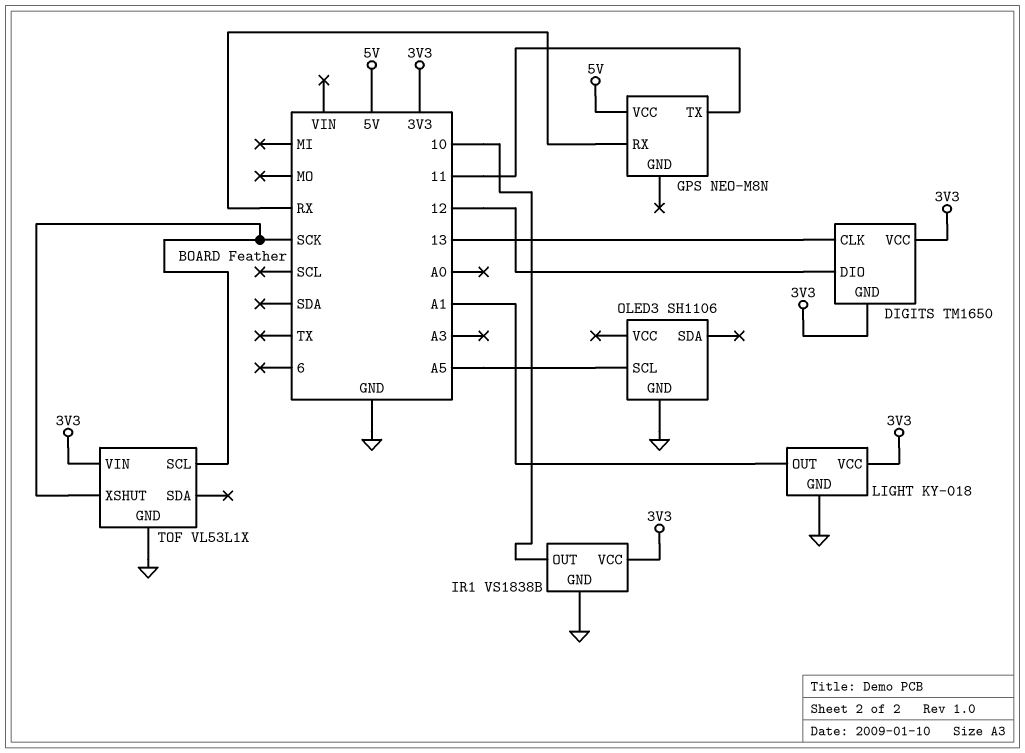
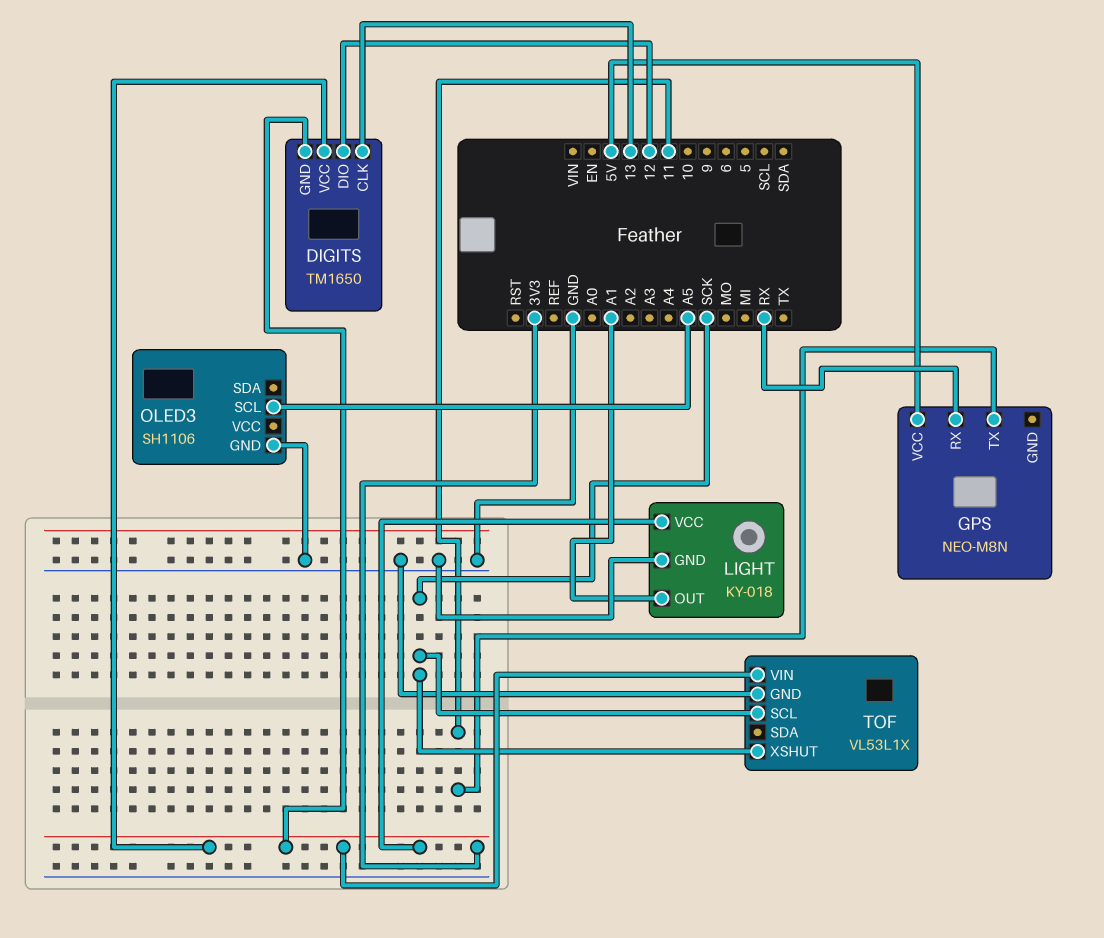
IR1: VS1838B -> none
IR1 pin GND: GND -> none
IR1 pin OUT: 10 -> none
IR1 pin VCC: 3V3 -> none

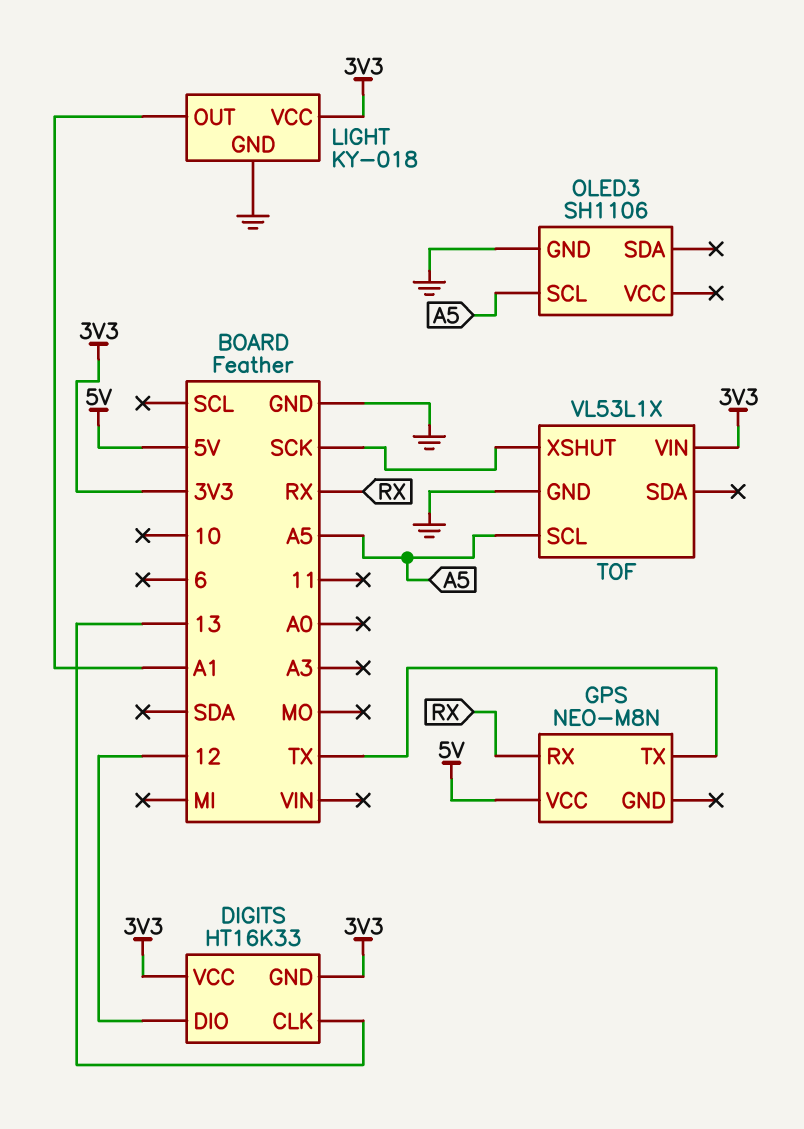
DIGITS: TM1650 -> HT16K33
GPS pin TX: 11 -> TX
TOF pin SCL: SCK -> A5

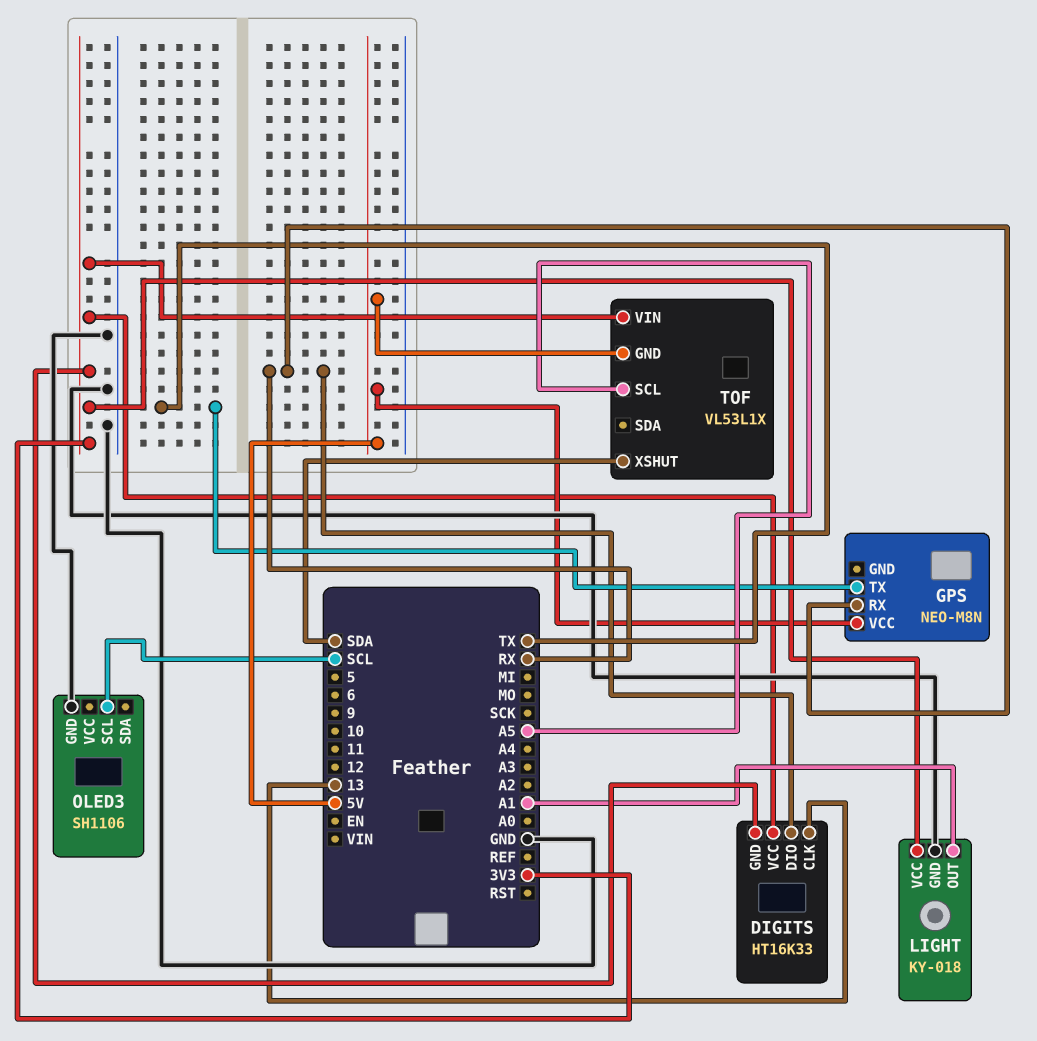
DIGITS pin DIO: 12 -> RX
OLED3 pin SCL: A5 -> SCL
TOF pin GND: GND -> 5V
TOF pin XSHUT: SCK -> SDA

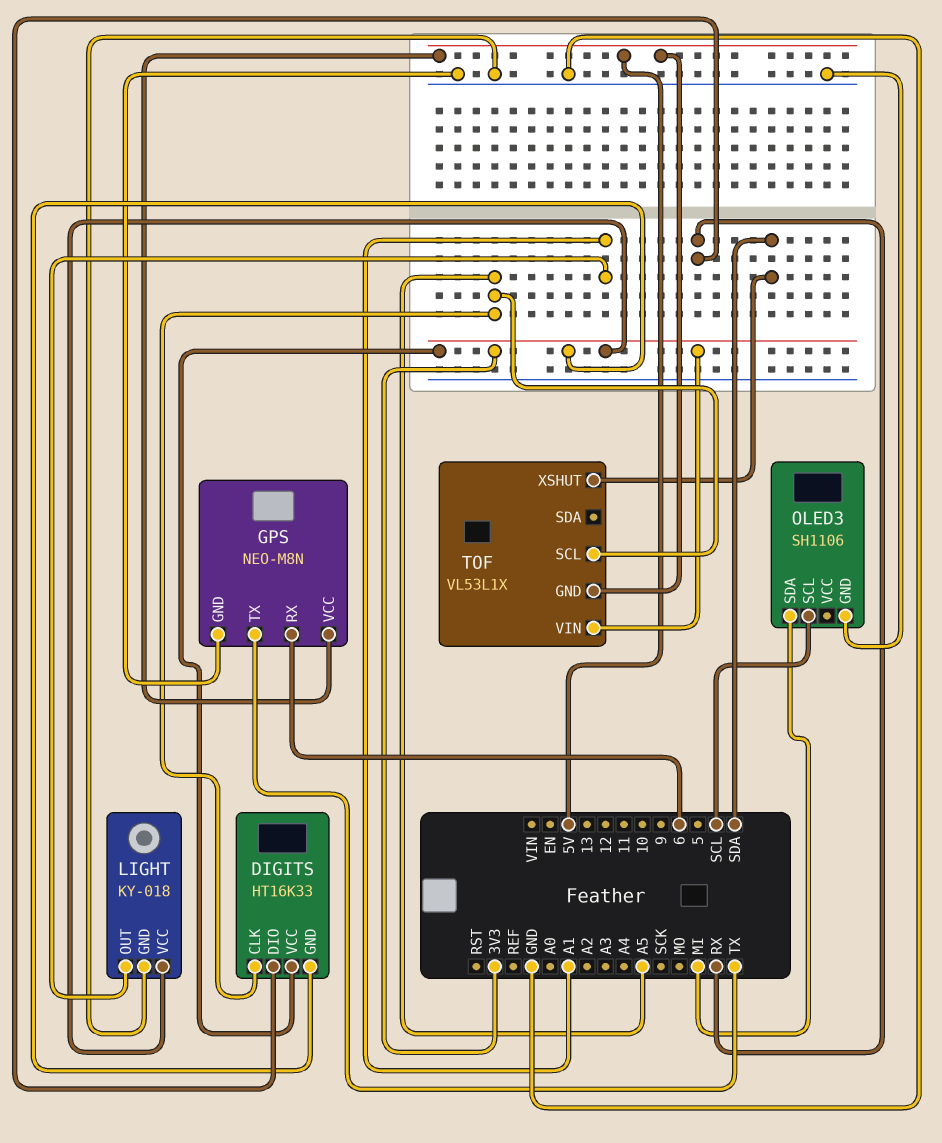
DIGITS pin CLK: 13 -> A5
GPS pin GND: none -> GND
GPS pin RX: RX -> 6
OLED3 pin SDA: none -> MI

